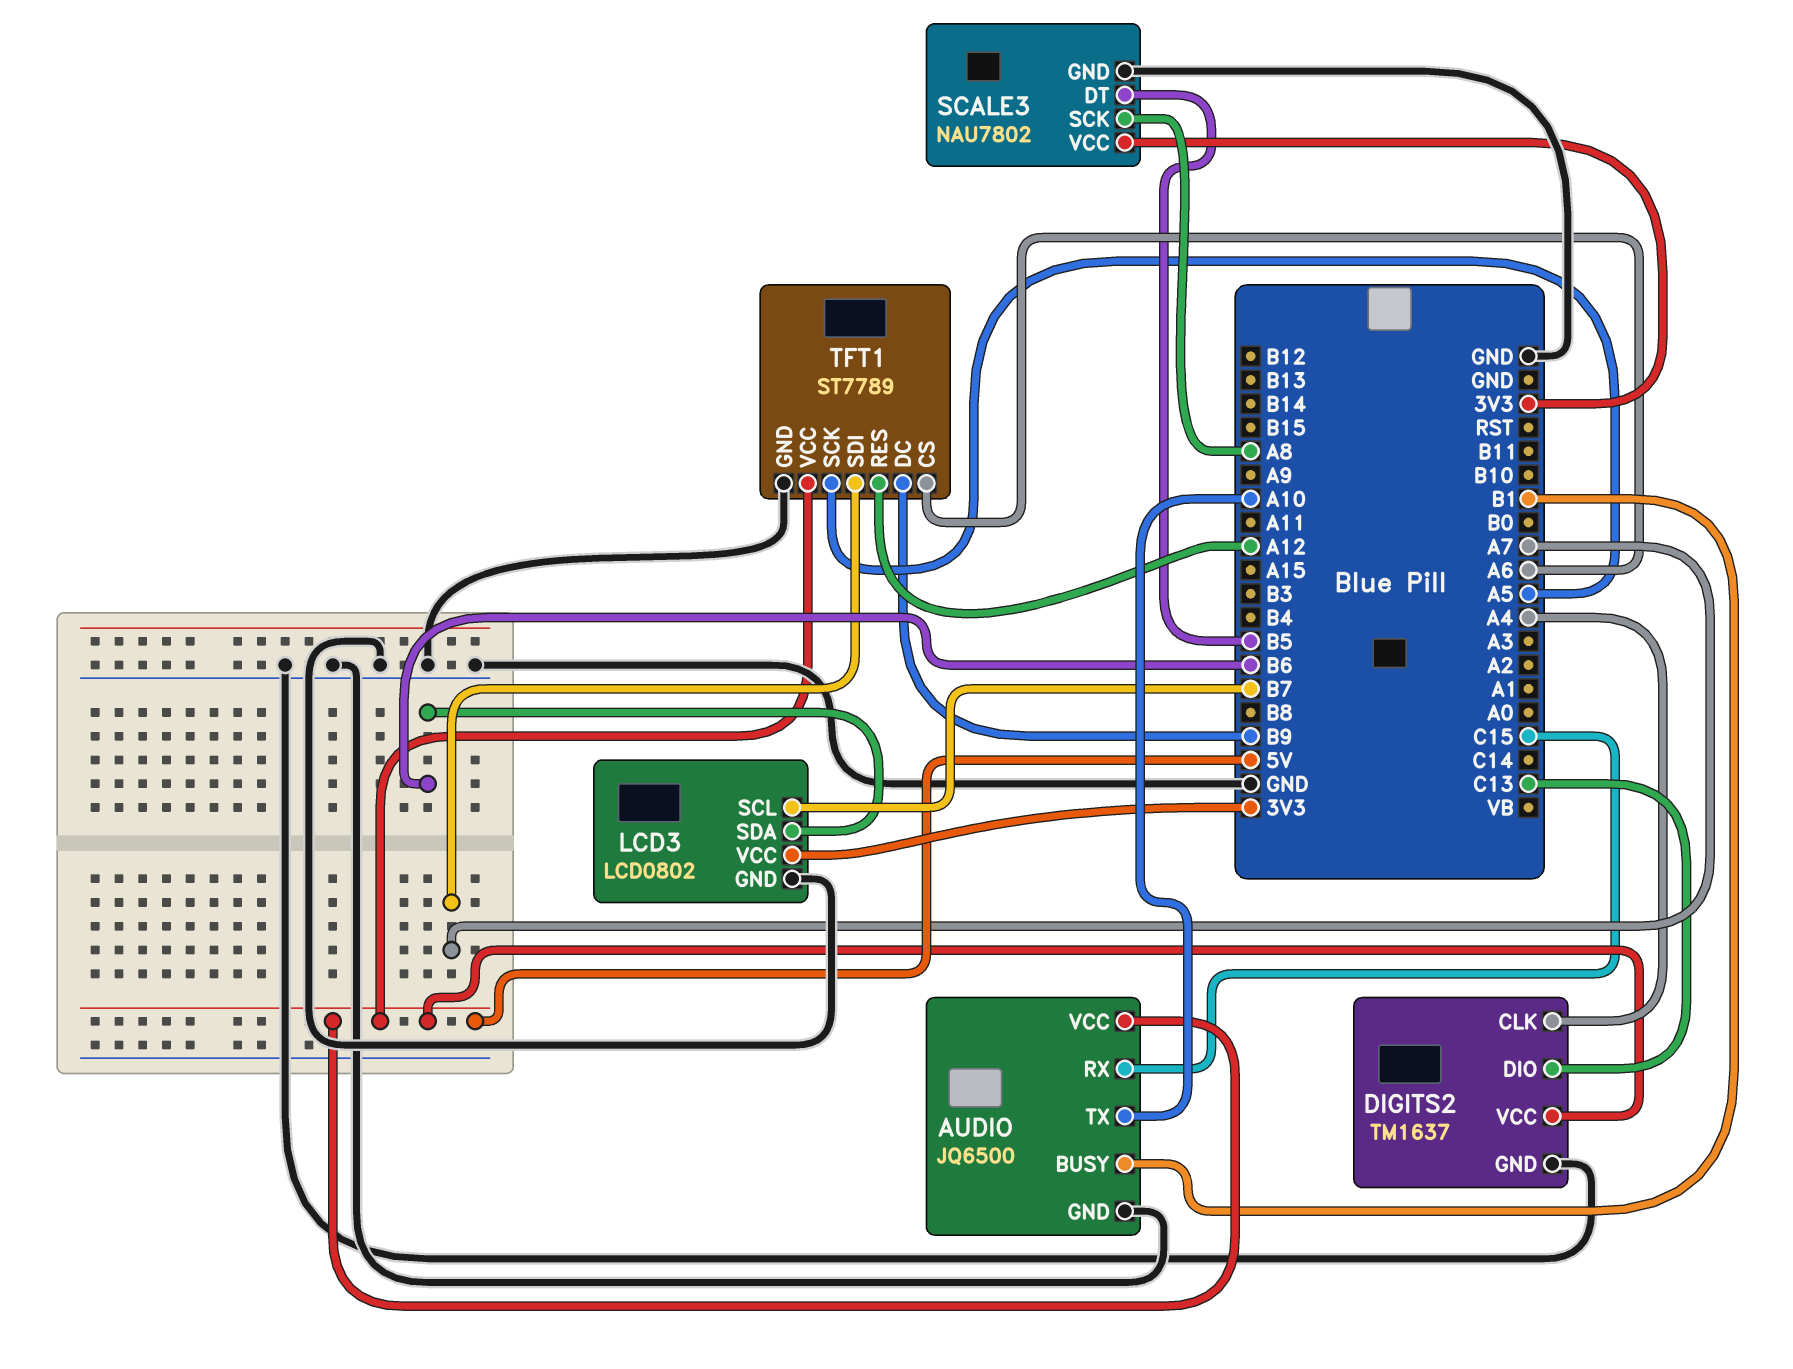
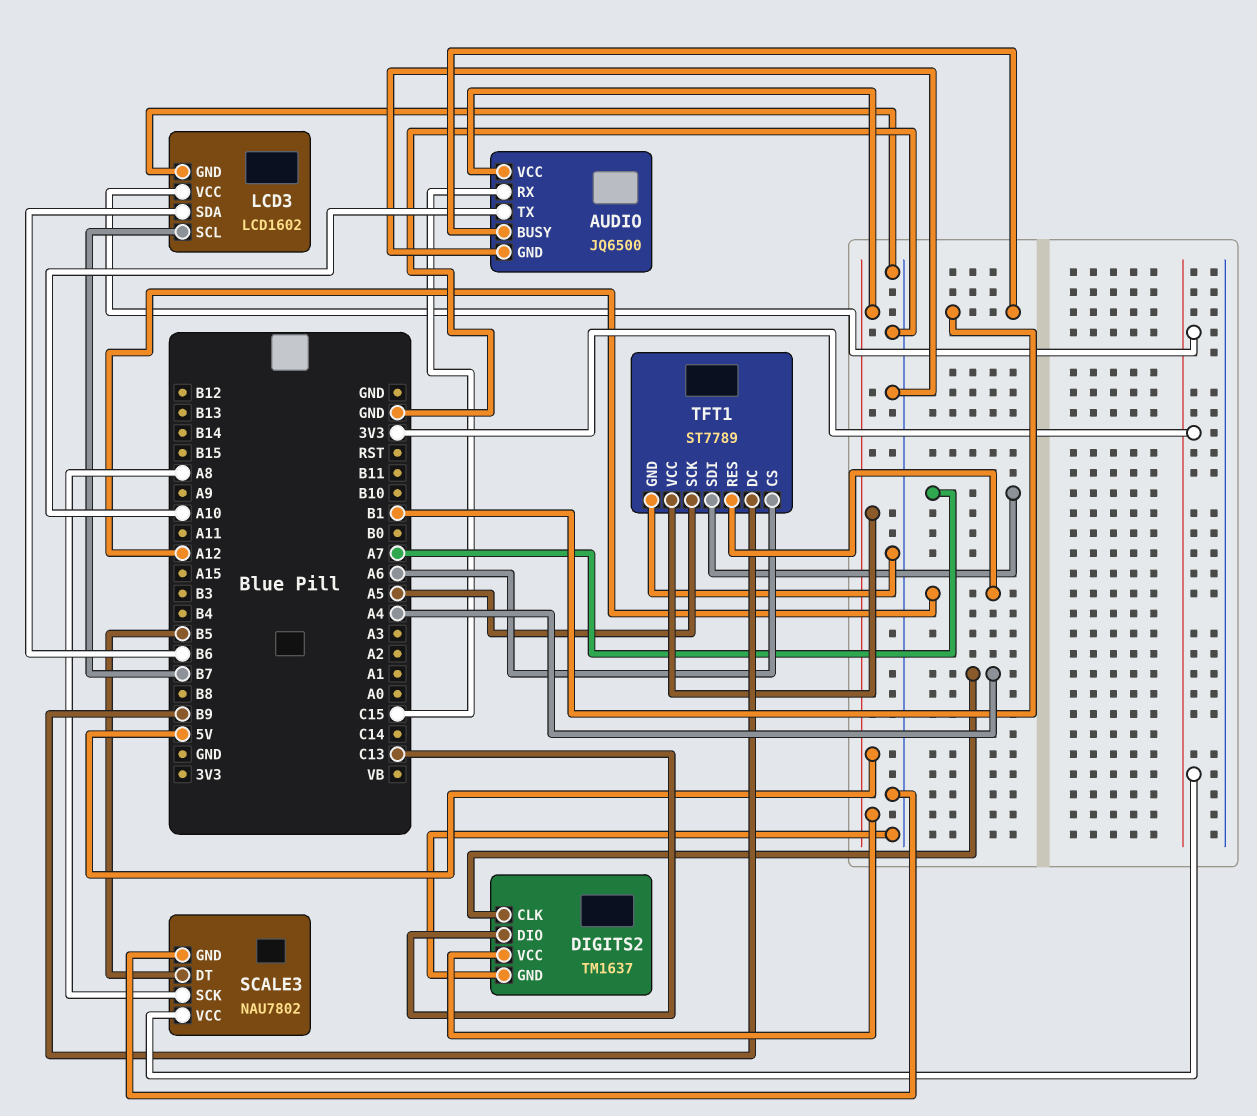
LCD3: LCD0802 -> LCD1602

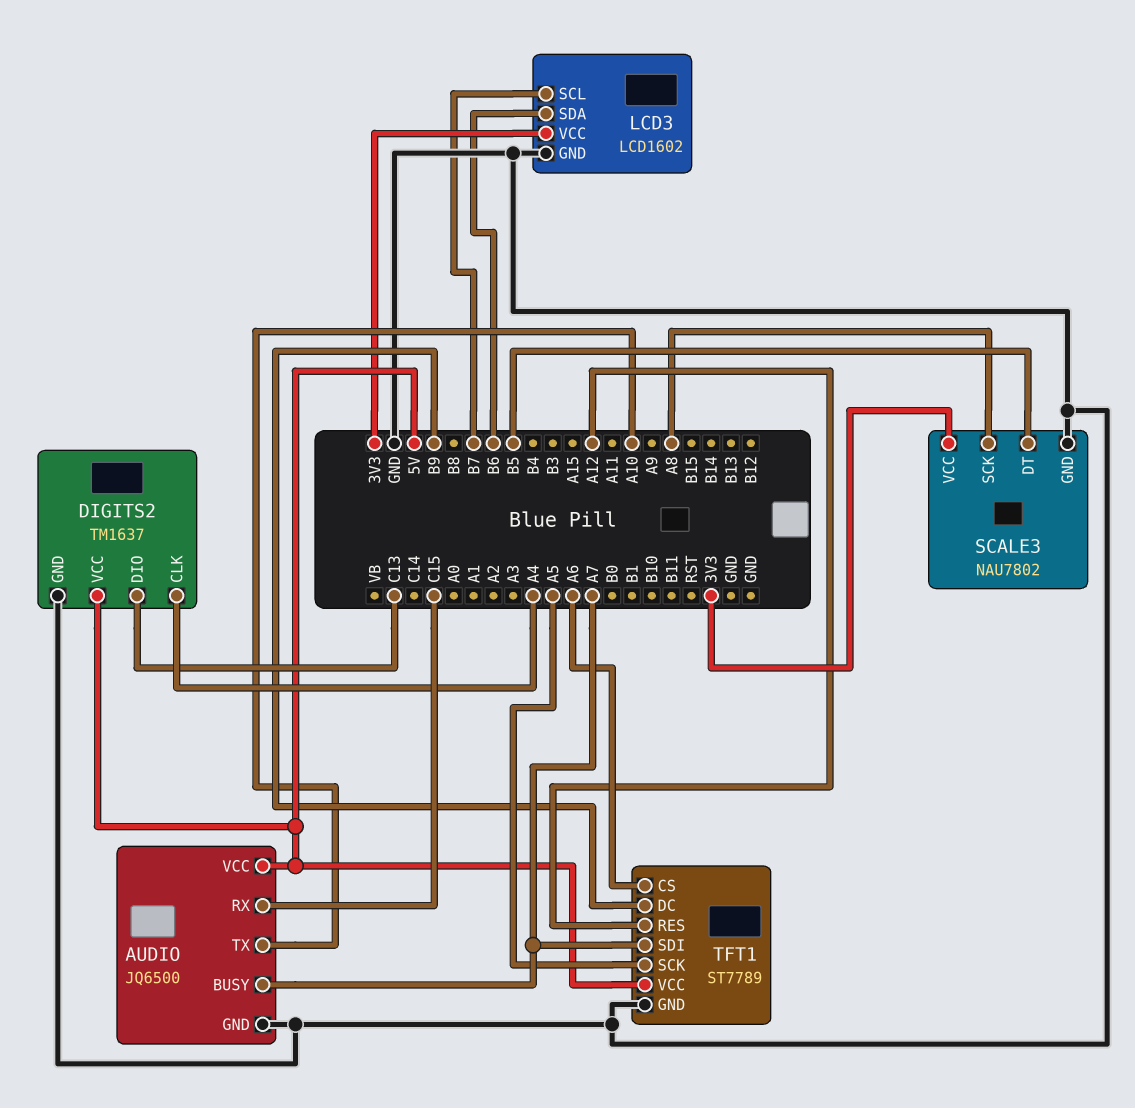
AUDIO pin BUSY: B1 -> A7

